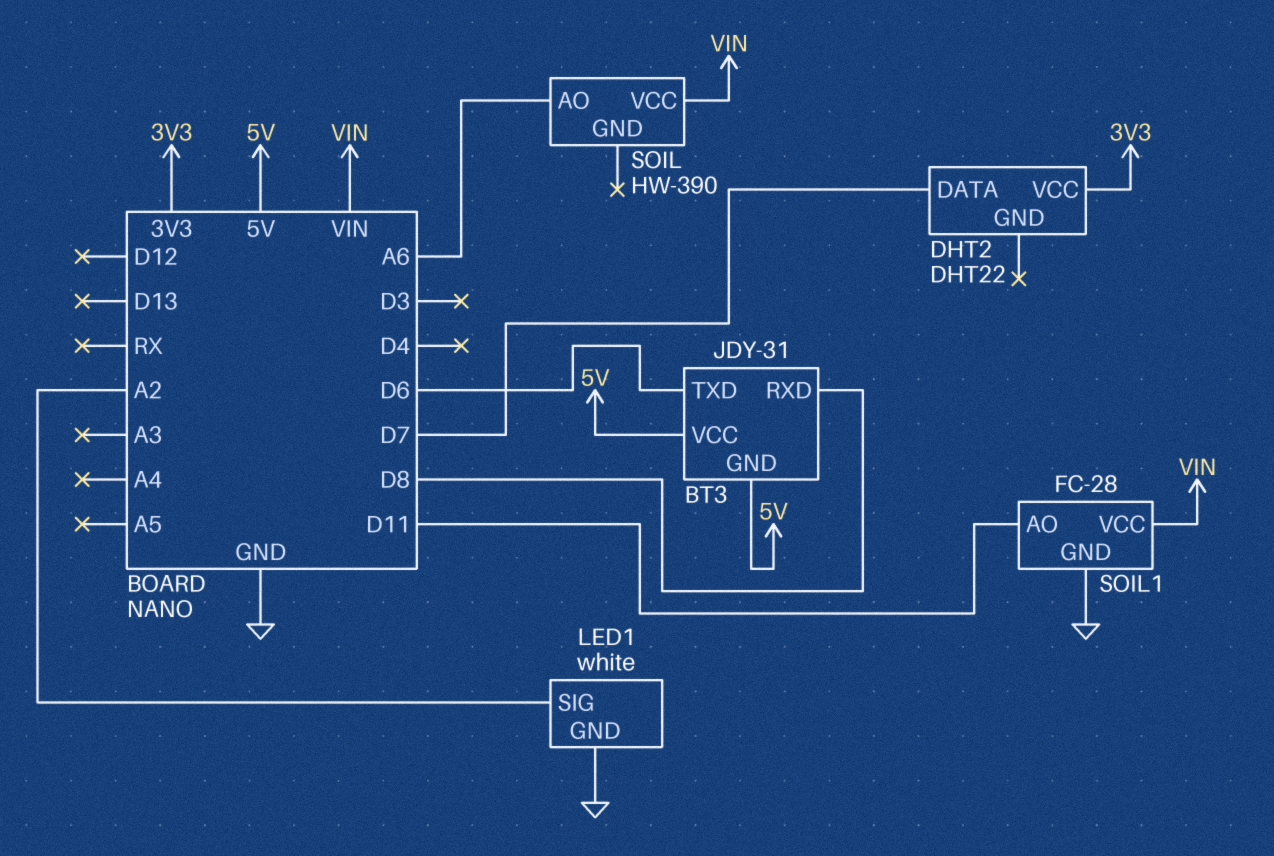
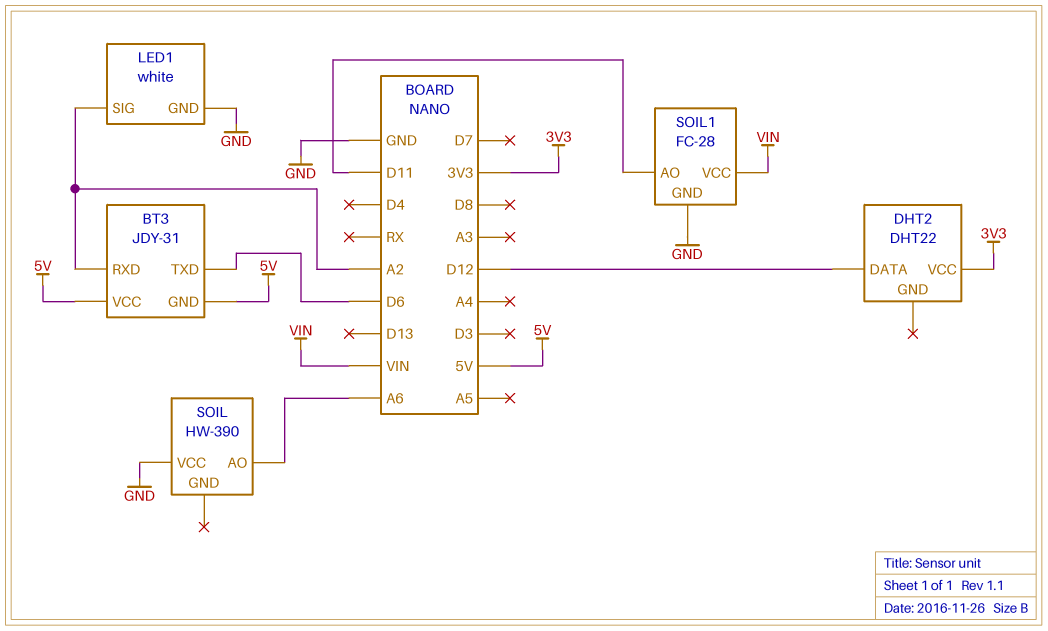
BT3 pin RXD: D8 -> A2
DHT2 pin DATA: D7 -> D12
SOIL pin VCC: VIN -> GND

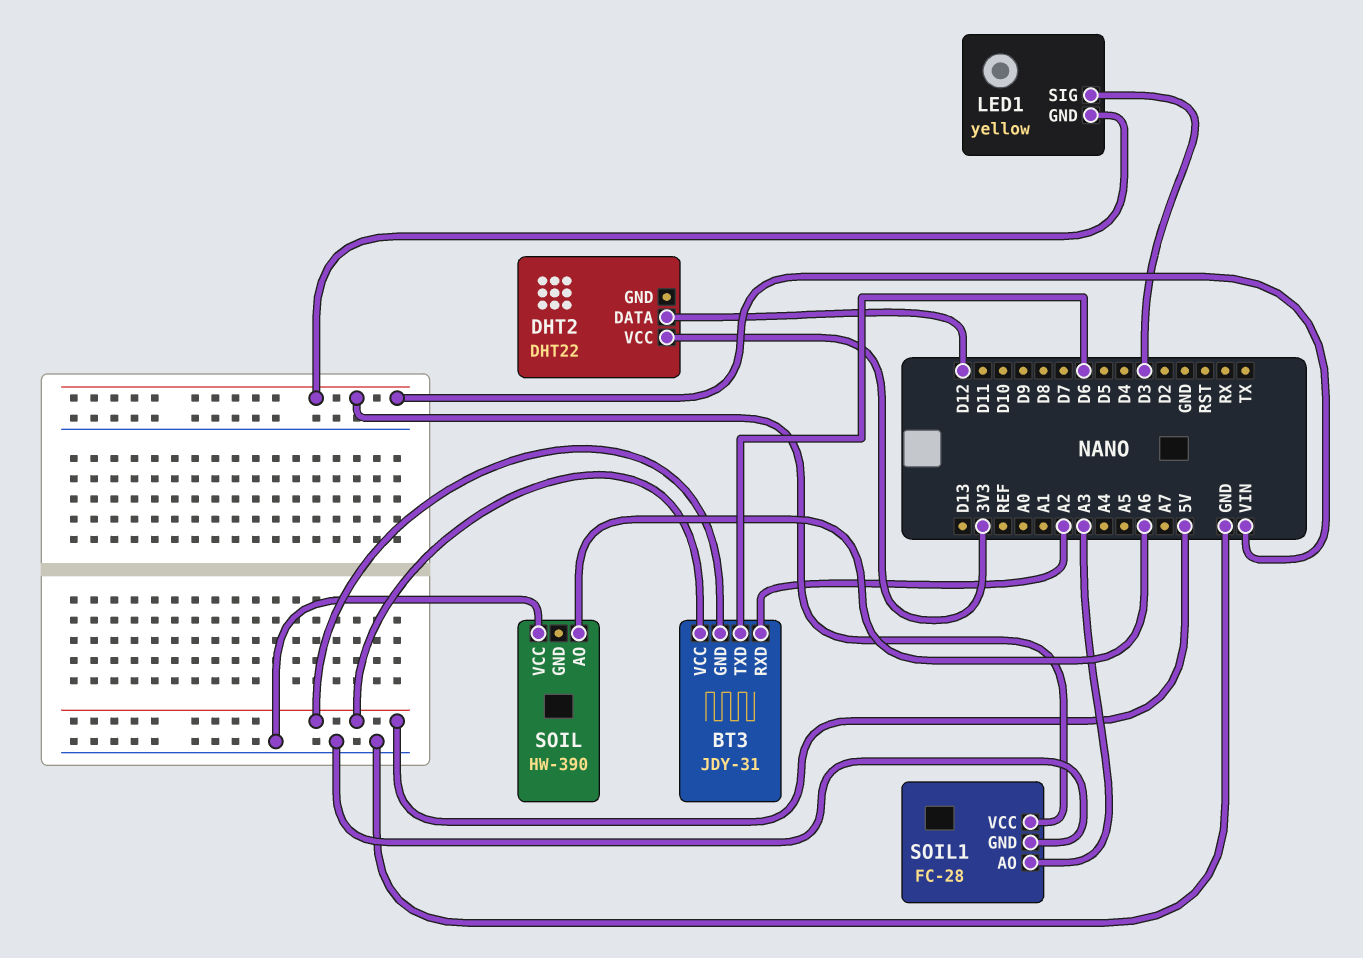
LED1: white -> yellow
LED1 pin GND: GND -> VIN
LED1 pin SIG: A2 -> D3
SOIL1 pin AO: D11 -> A3

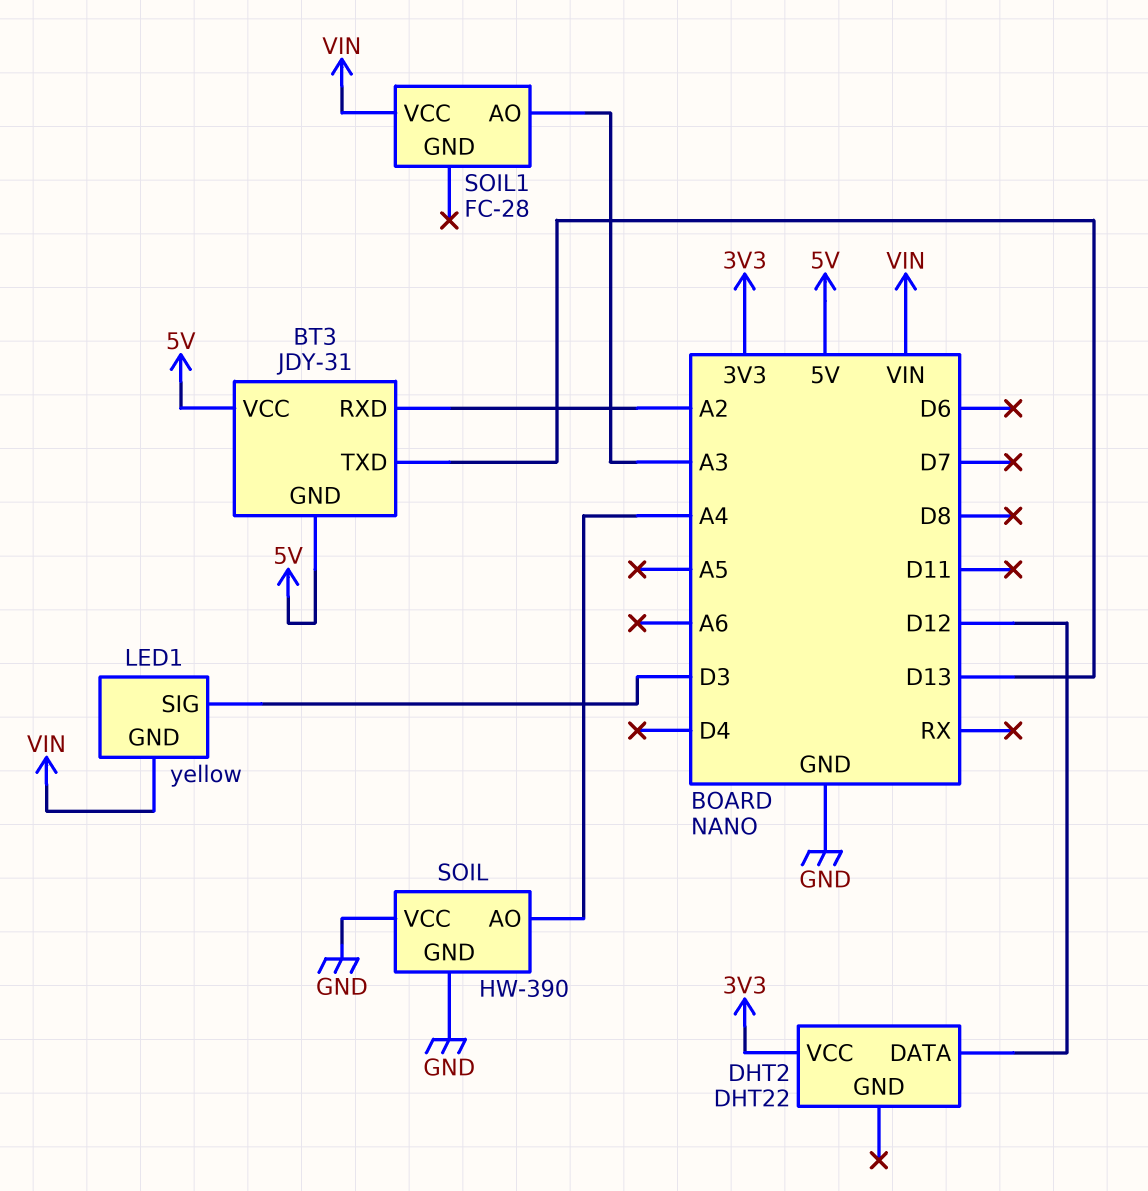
BT3 pin TXD: D6 -> D13
SOIL pin AO: A6 -> A4
SOIL pin GND: none -> GND
SOIL1 pin GND: GND -> none

